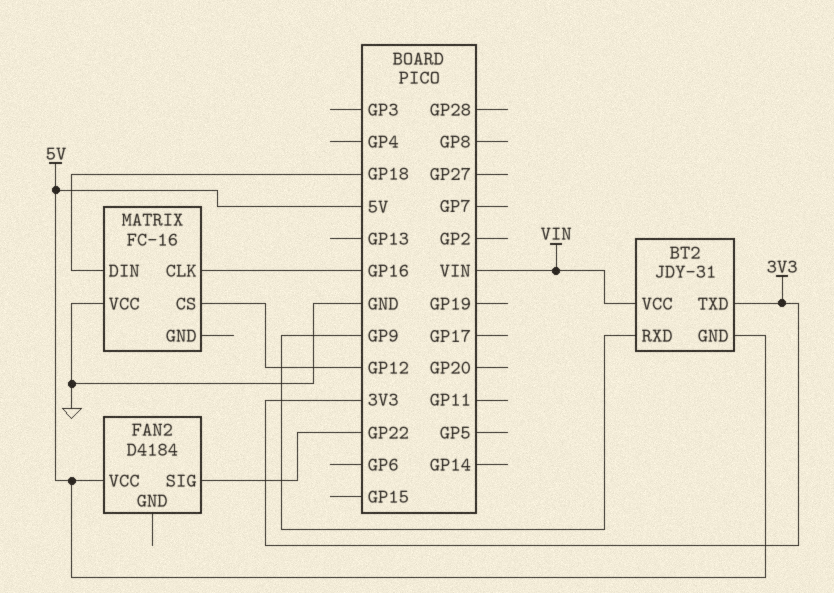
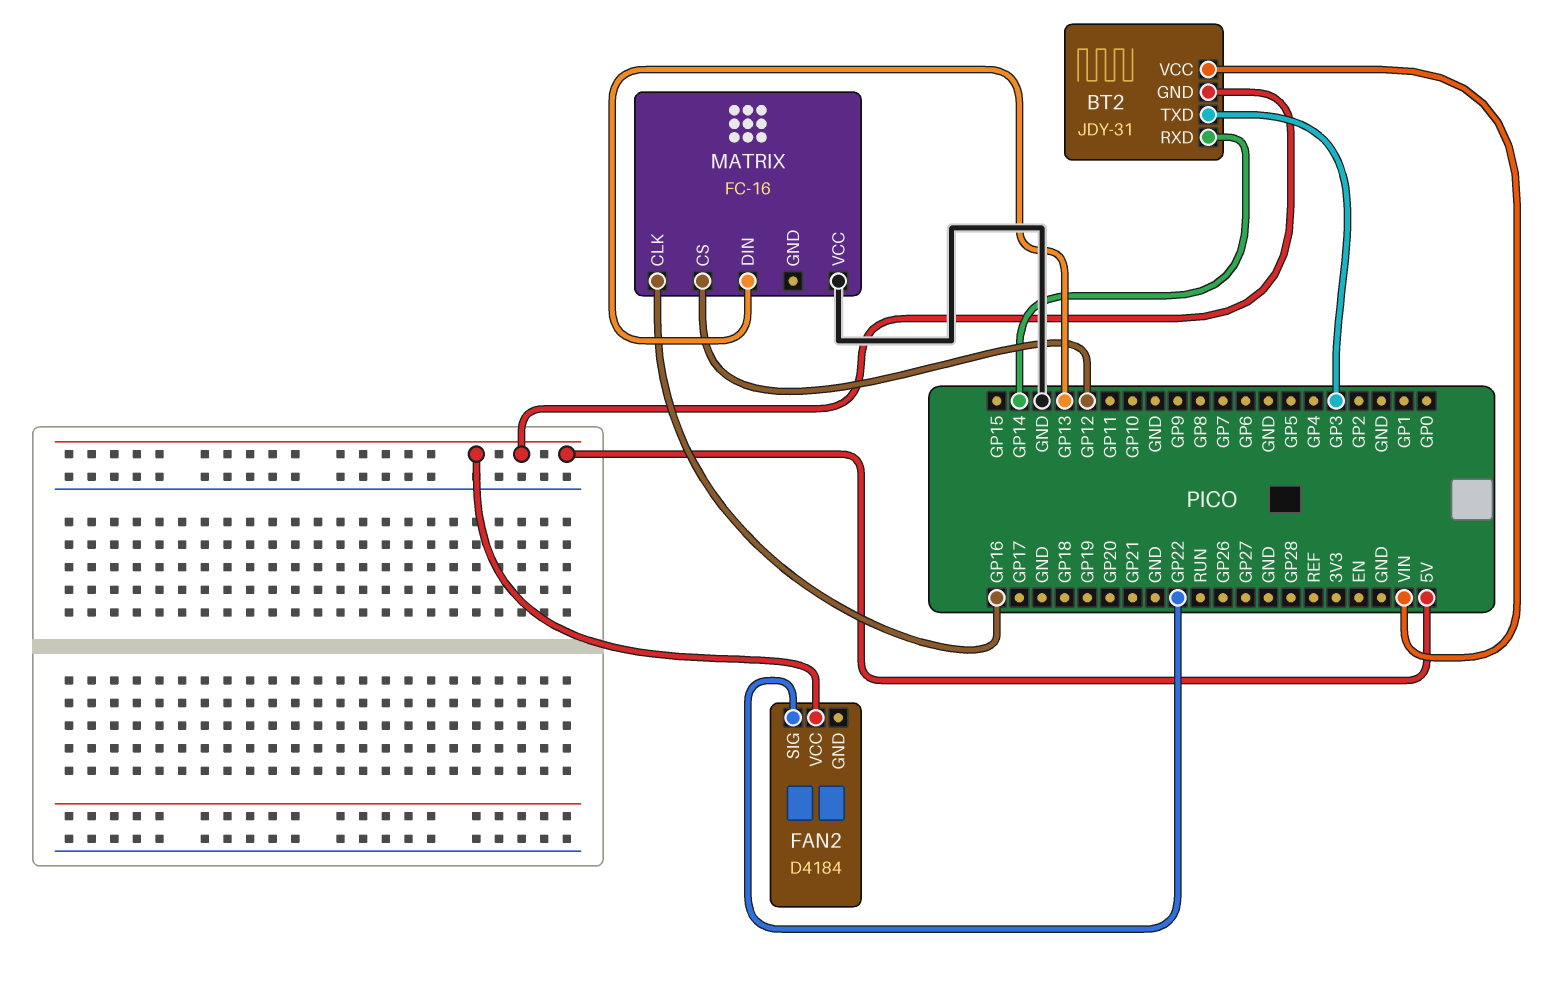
BT2 pin RXD: GP9 -> GP14
BT2 pin TXD: 3V3 -> GP3
MATRIX pin DIN: GP18 -> GP13

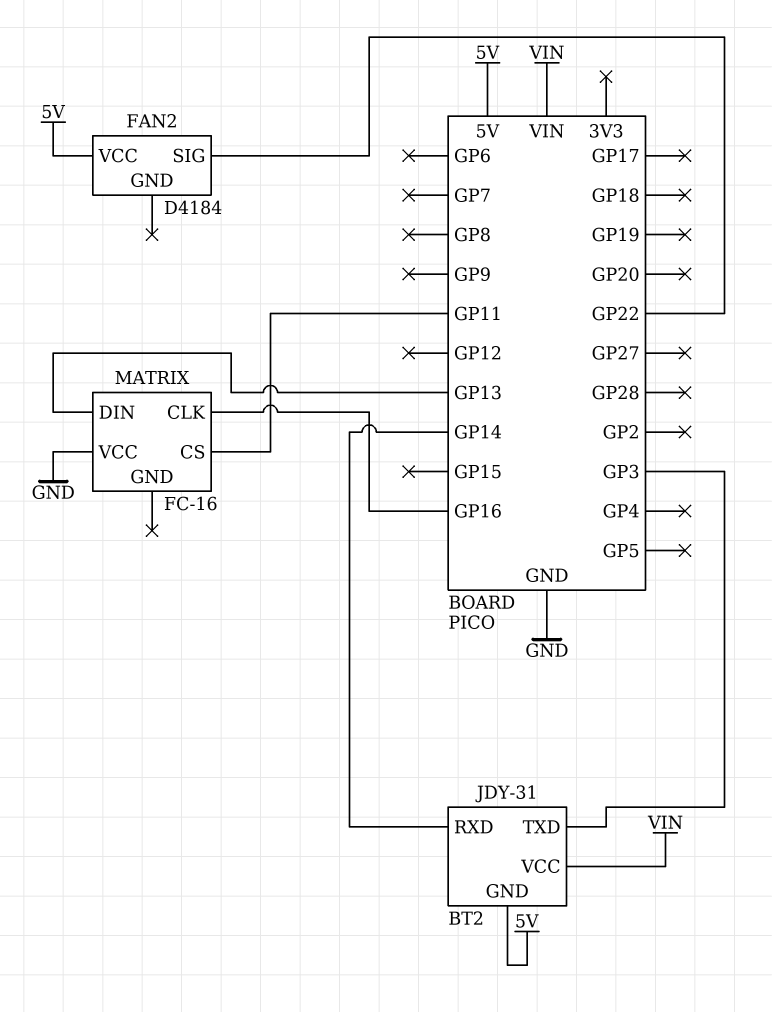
MATRIX pin CS: GP12 -> GP11

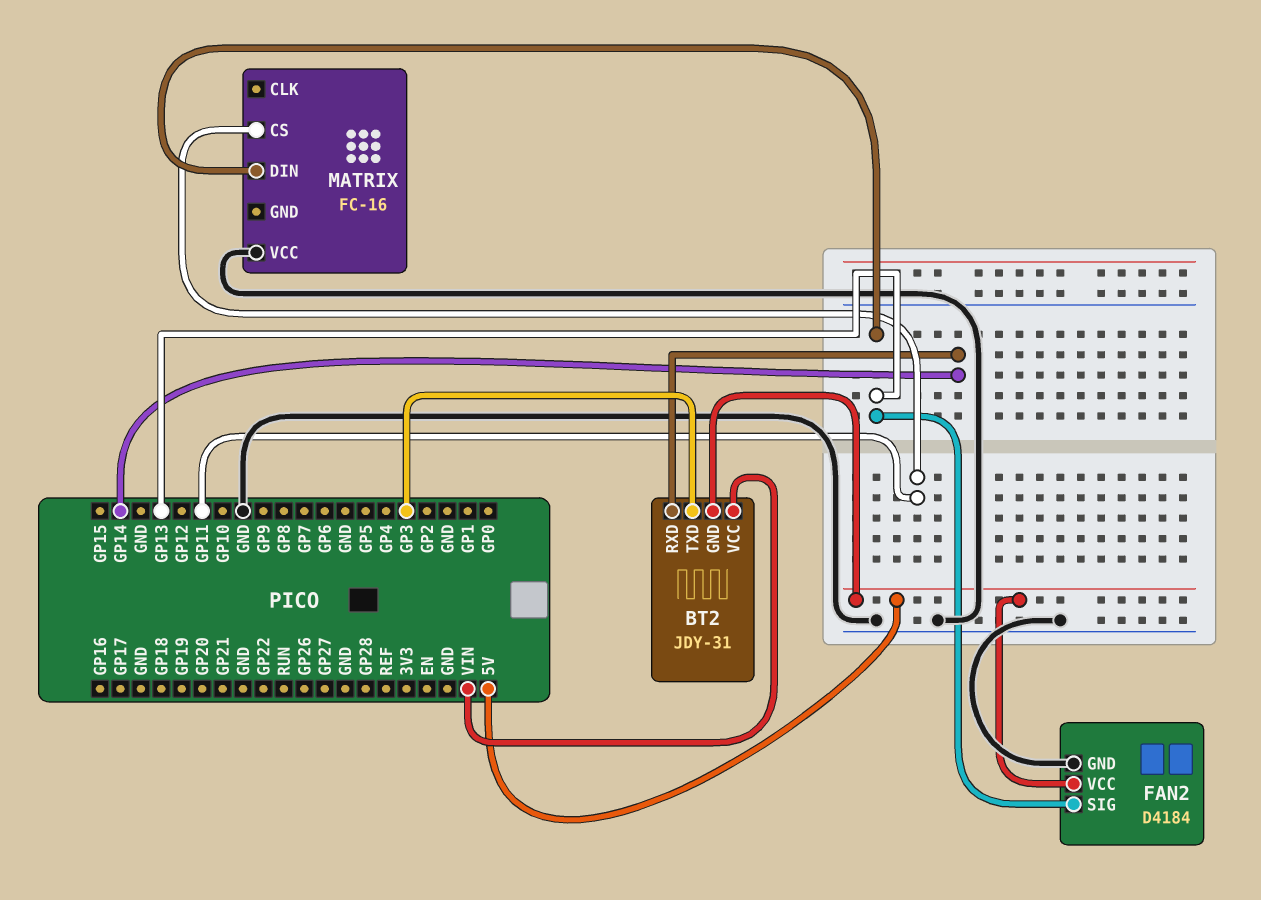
FAN2 pin GND: none -> GND
FAN2 pin SIG: GP22 -> GP13
MATRIX pin CLK: GP16 -> none

